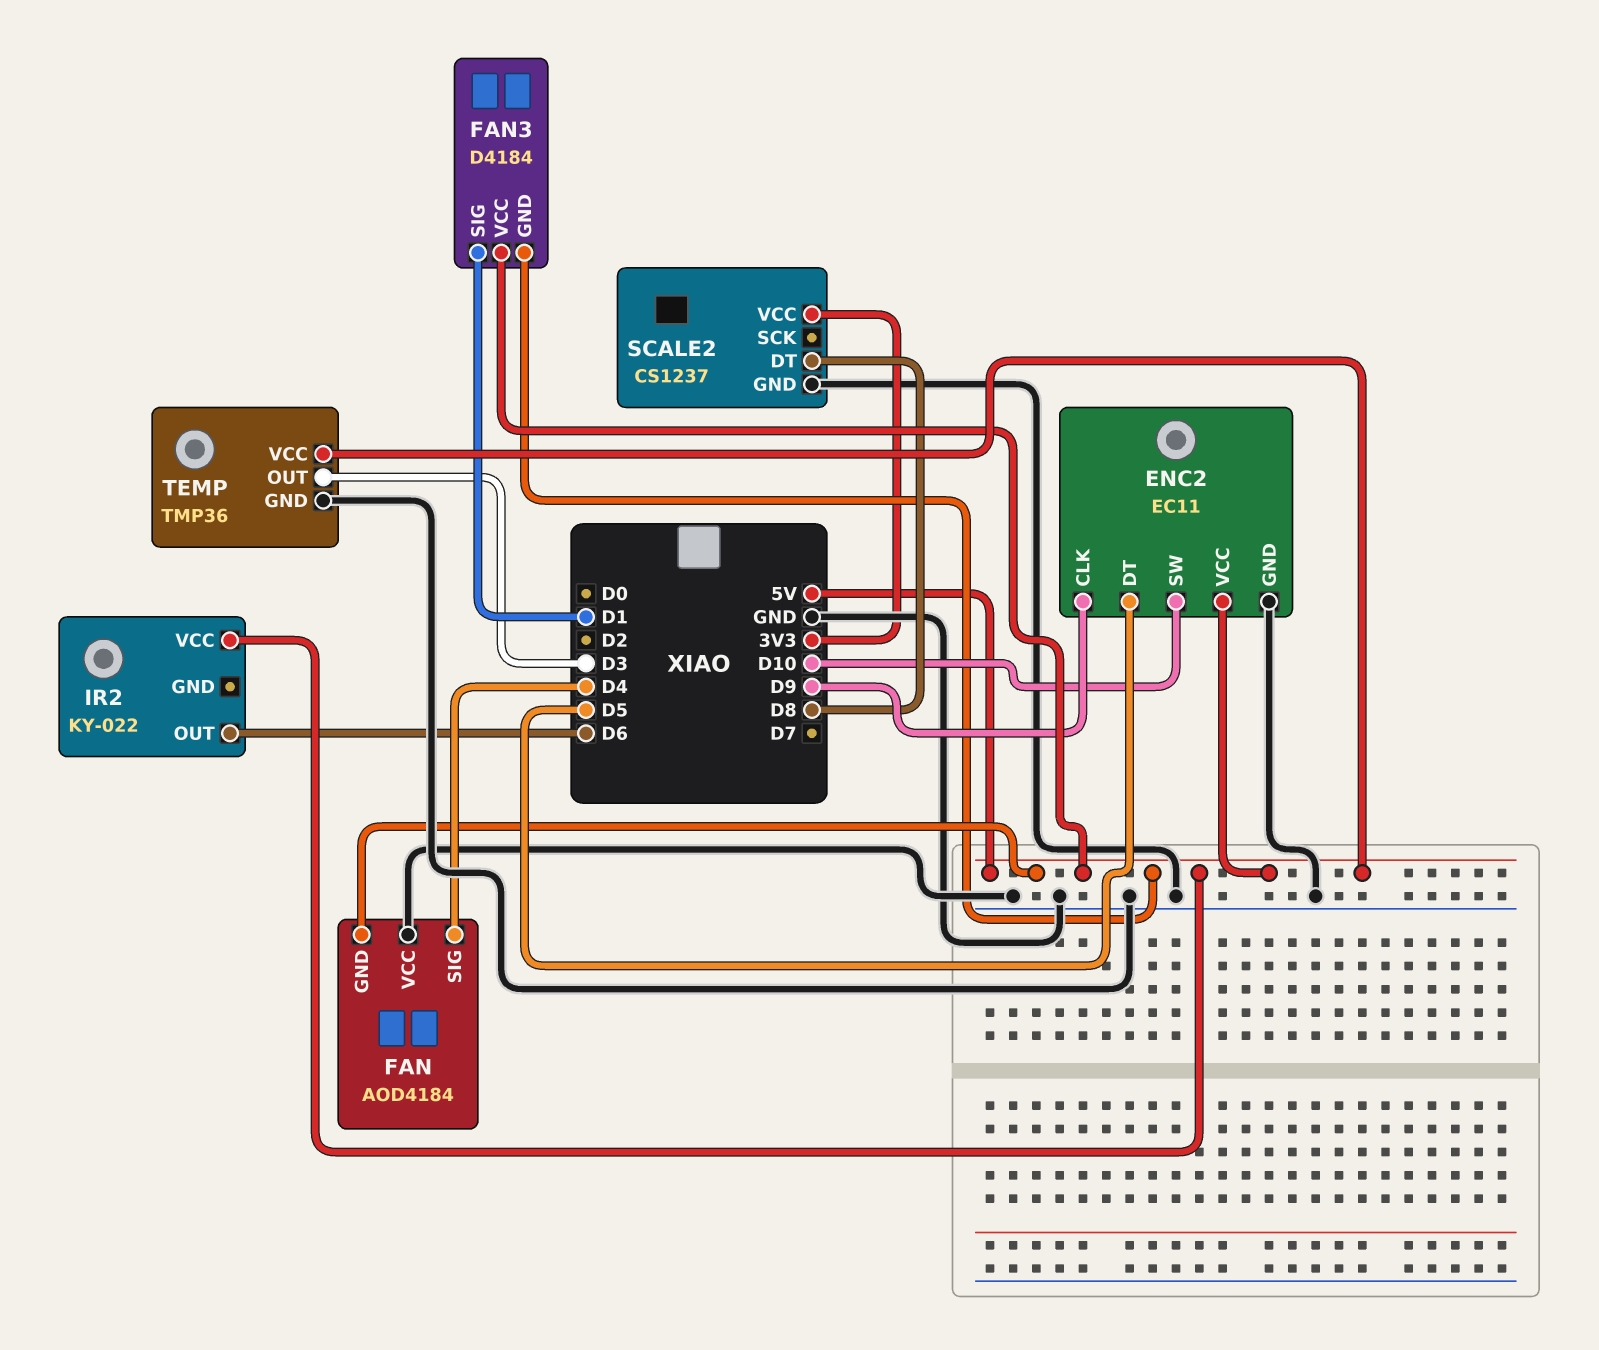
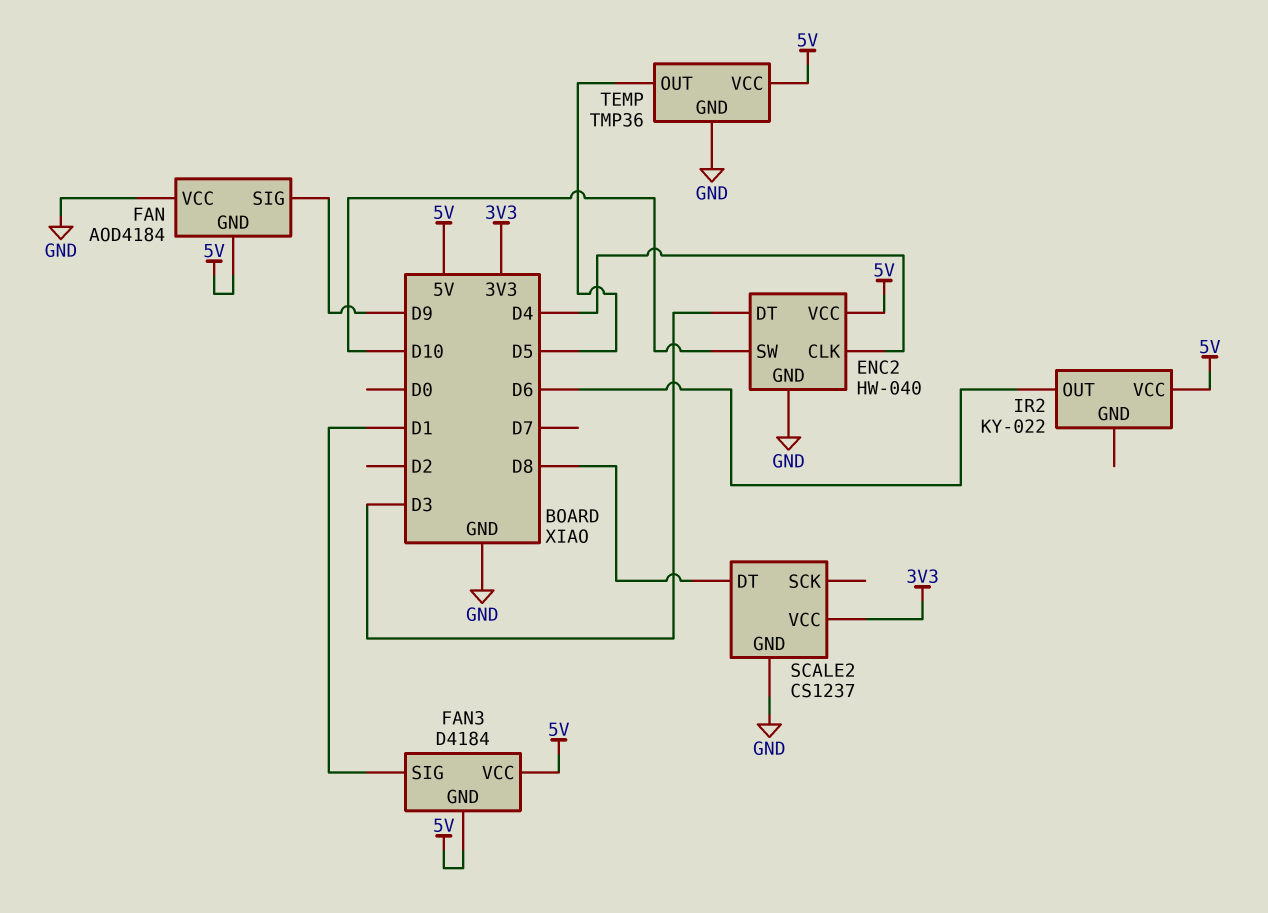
ENC2: EC11 -> HW-040
ENC2 pin CLK: D9 -> D4
ENC2 pin DT: D5 -> D3
FAN pin SIG: D4 -> D9
TEMP pin OUT: D3 -> D5

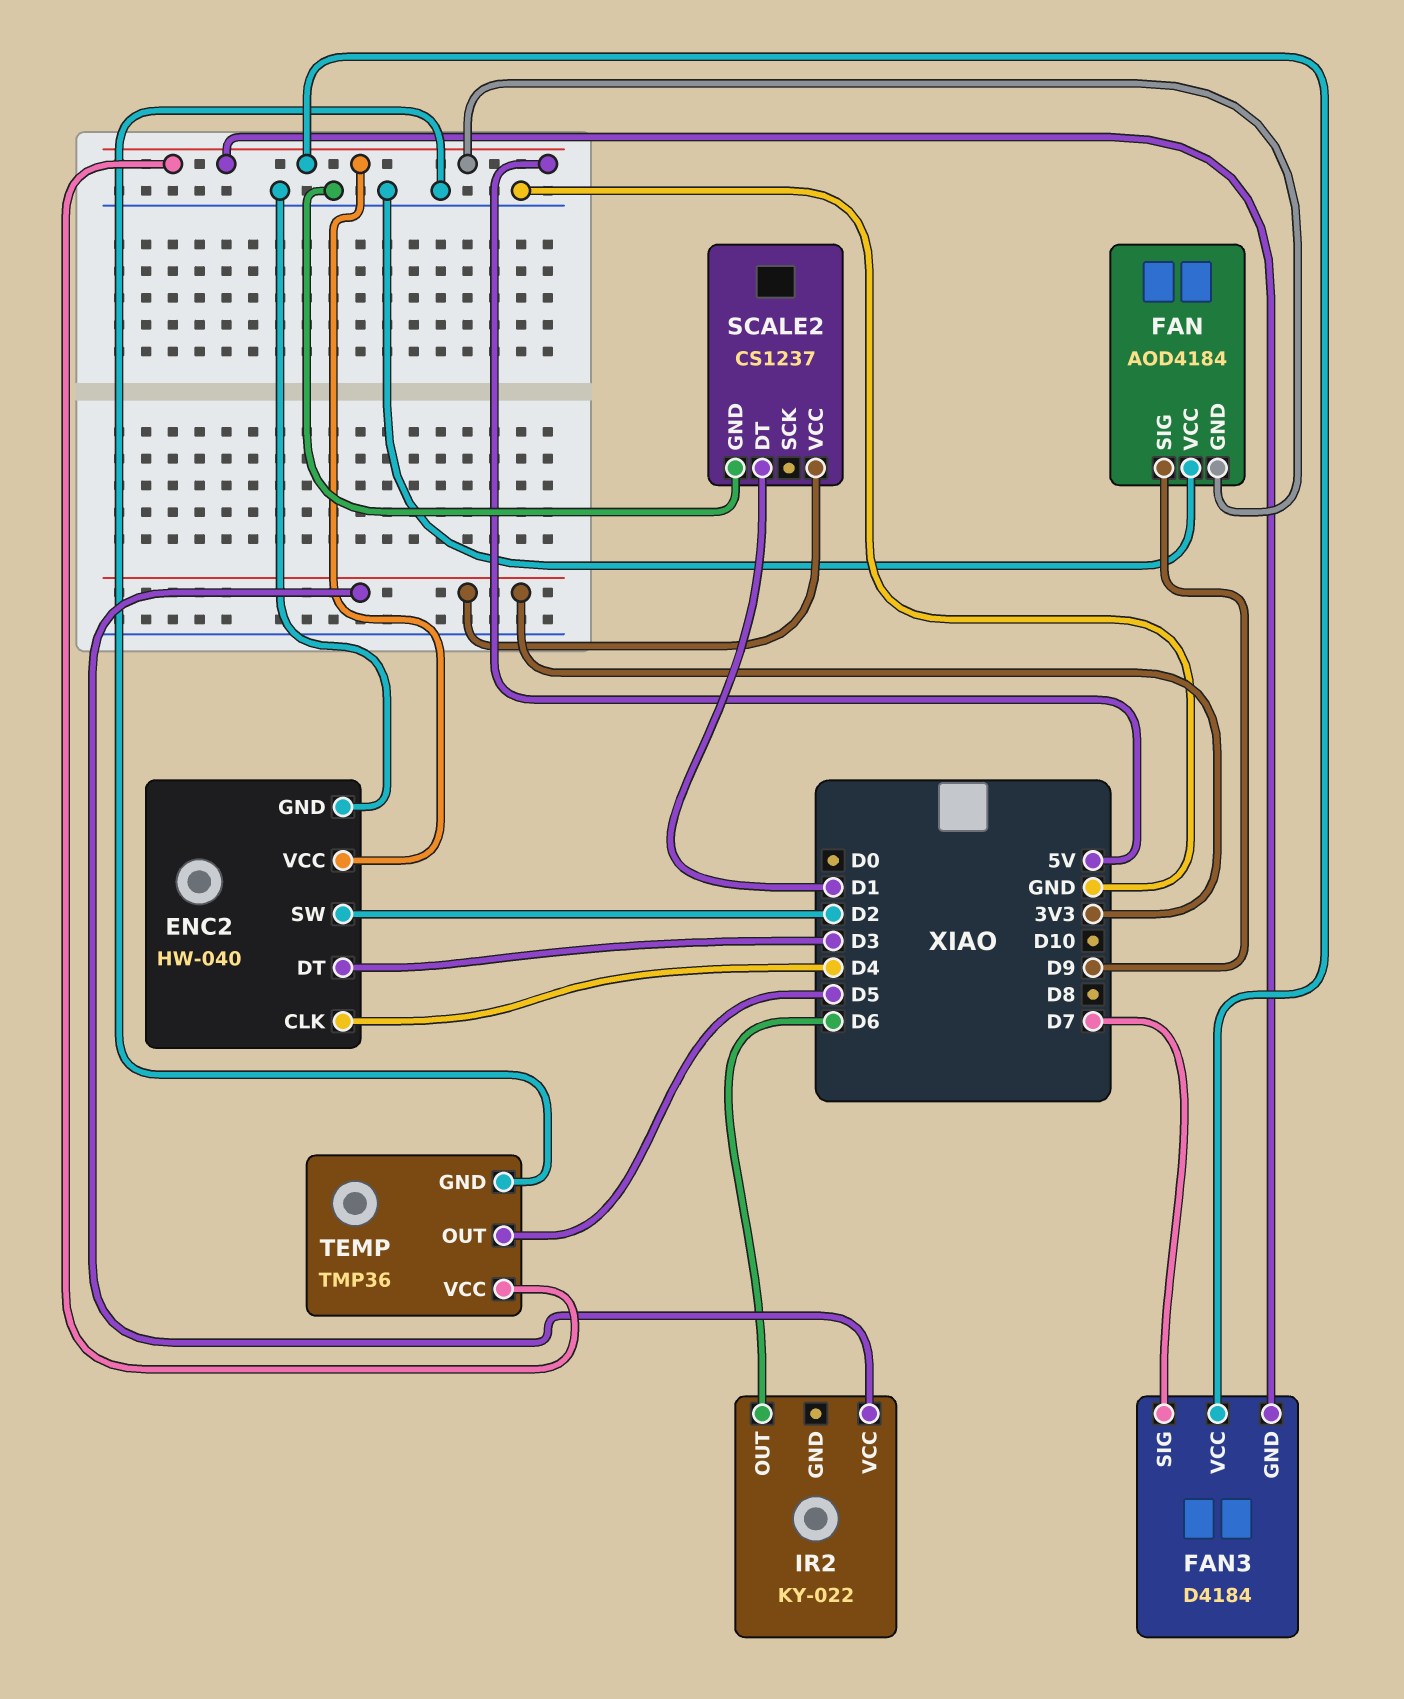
ENC2 pin SW: D10 -> D2
FAN3 pin SIG: D1 -> D7
IR2 pin VCC: 5V -> 3V3
SCALE2 pin DT: D8 -> D1

